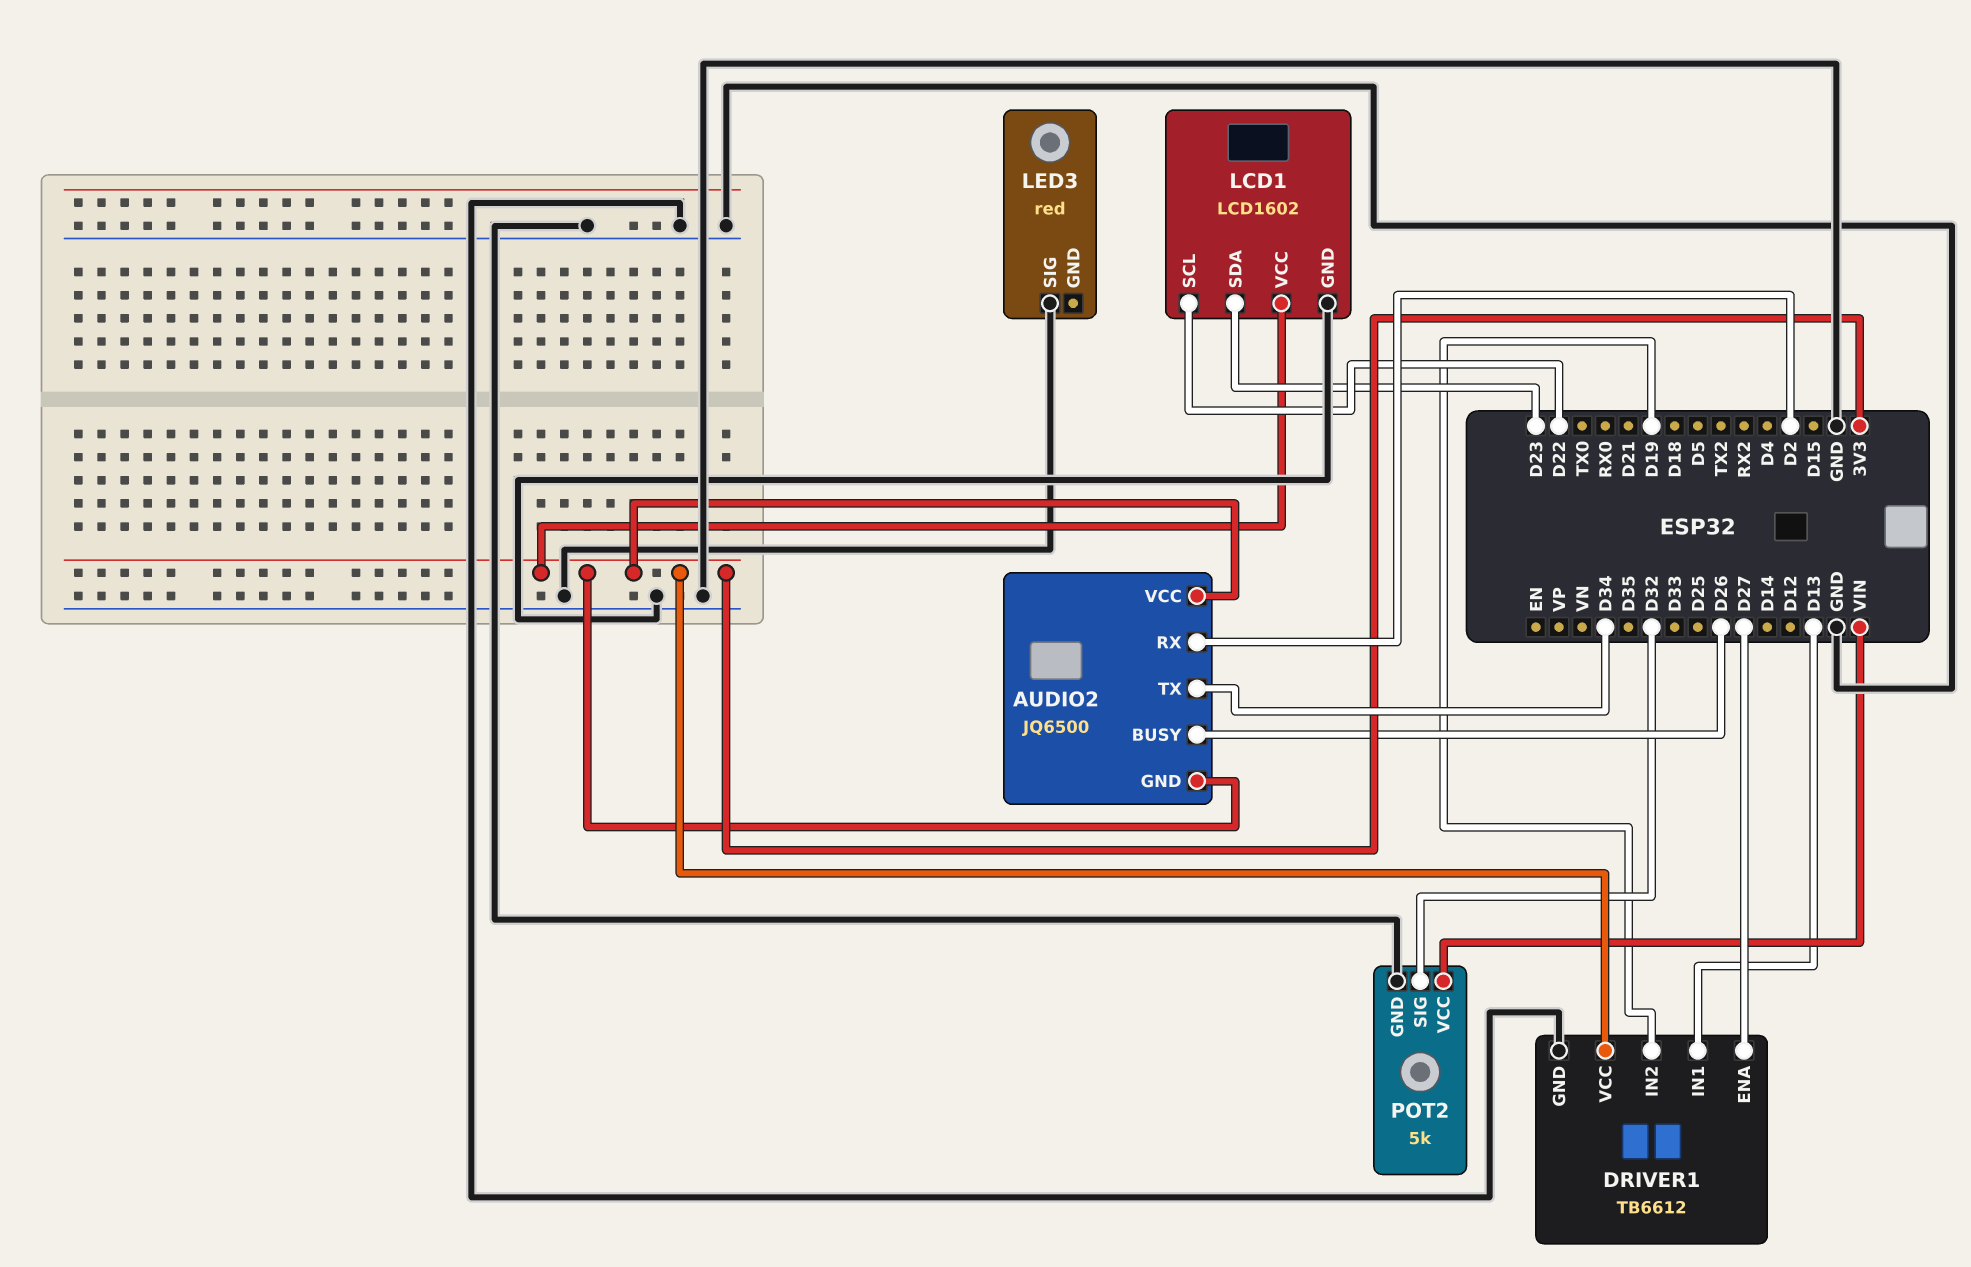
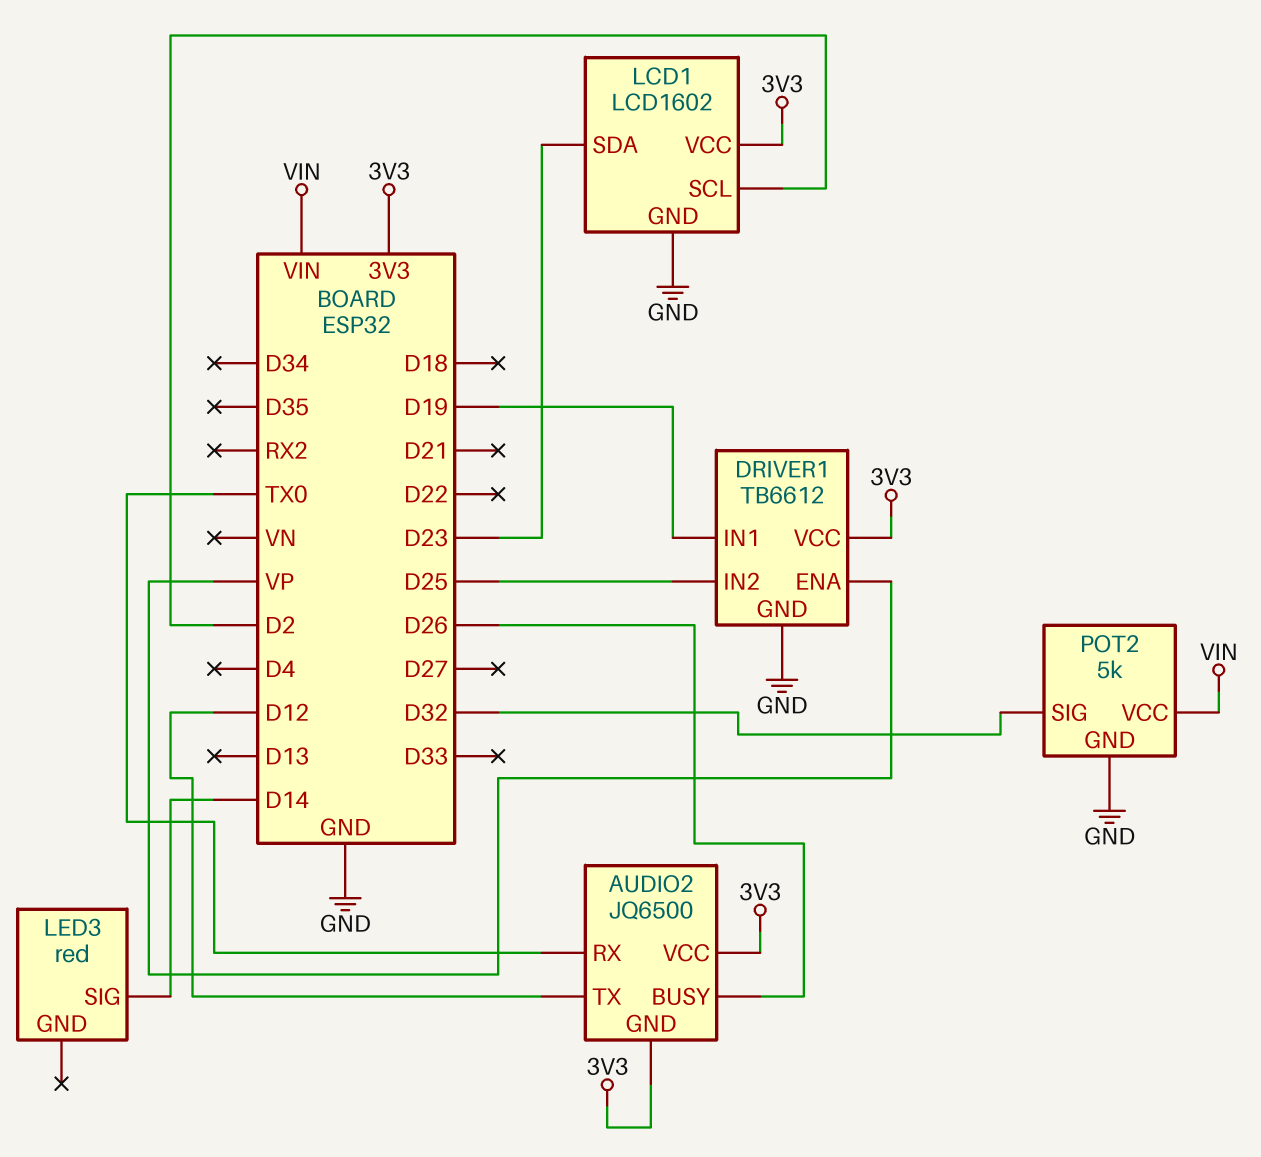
AUDIO2 pin RX: D2 -> TX0
AUDIO2 pin TX: D34 -> D12
DRIVER1 pin ENA: D27 -> VP
DRIVER1 pin IN1: D13 -> D19
DRIVER1 pin IN2: D19 -> D25
LCD1 pin SCL: D22 -> D2
LED3 pin SIG: GND -> D14

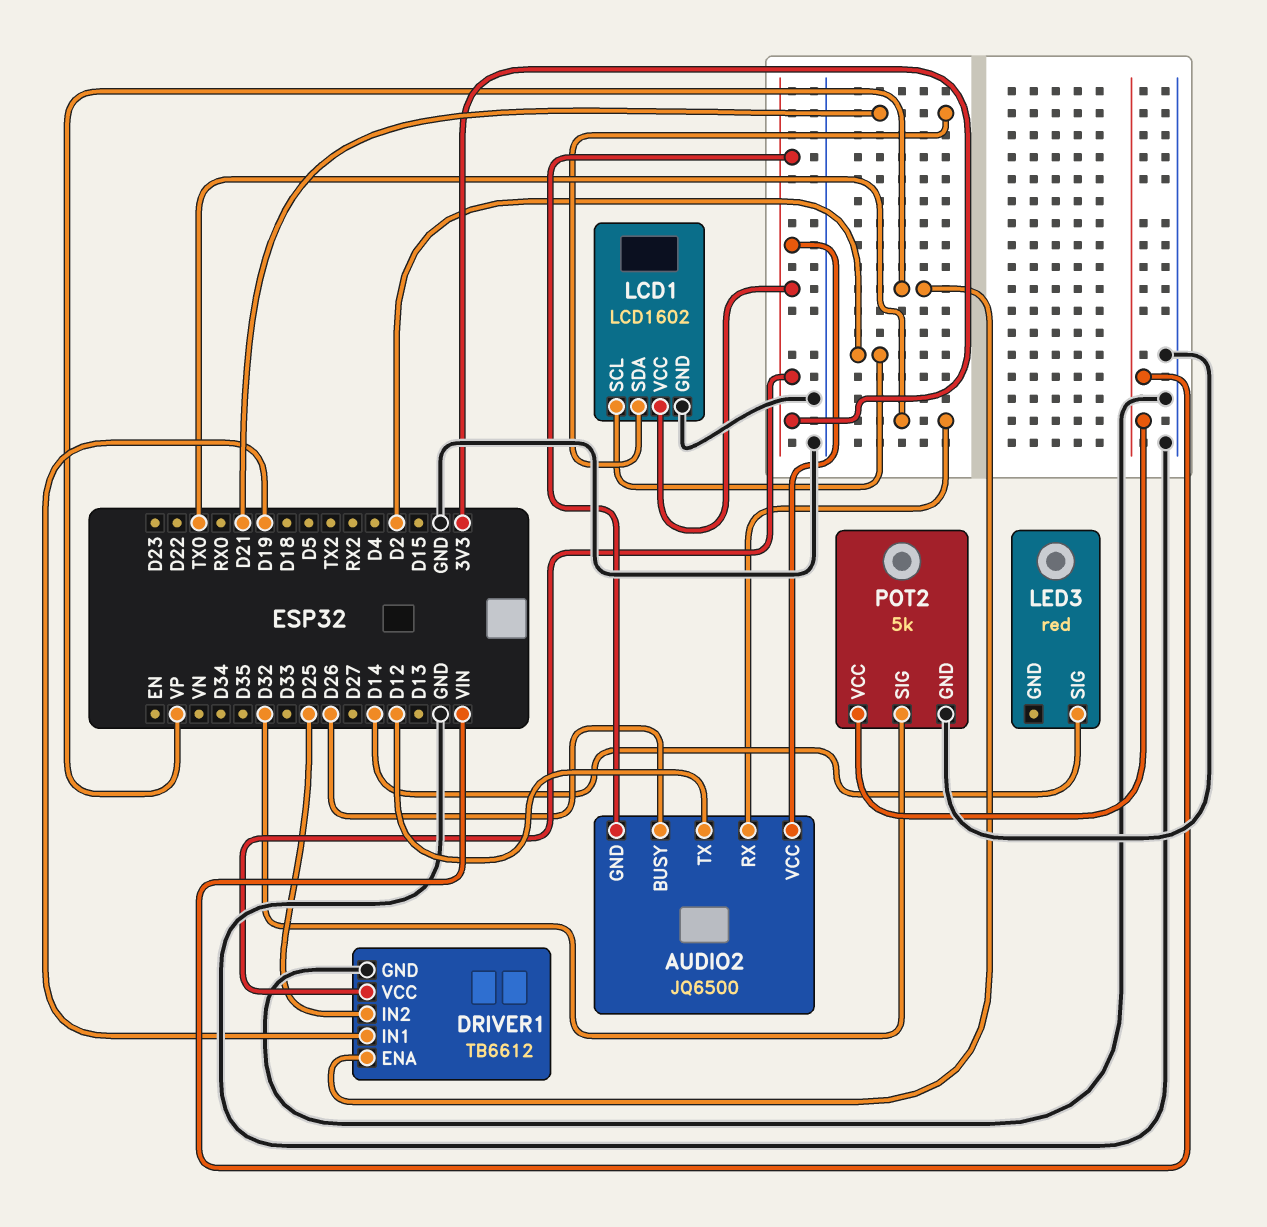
LCD1 pin SDA: D23 -> D21

